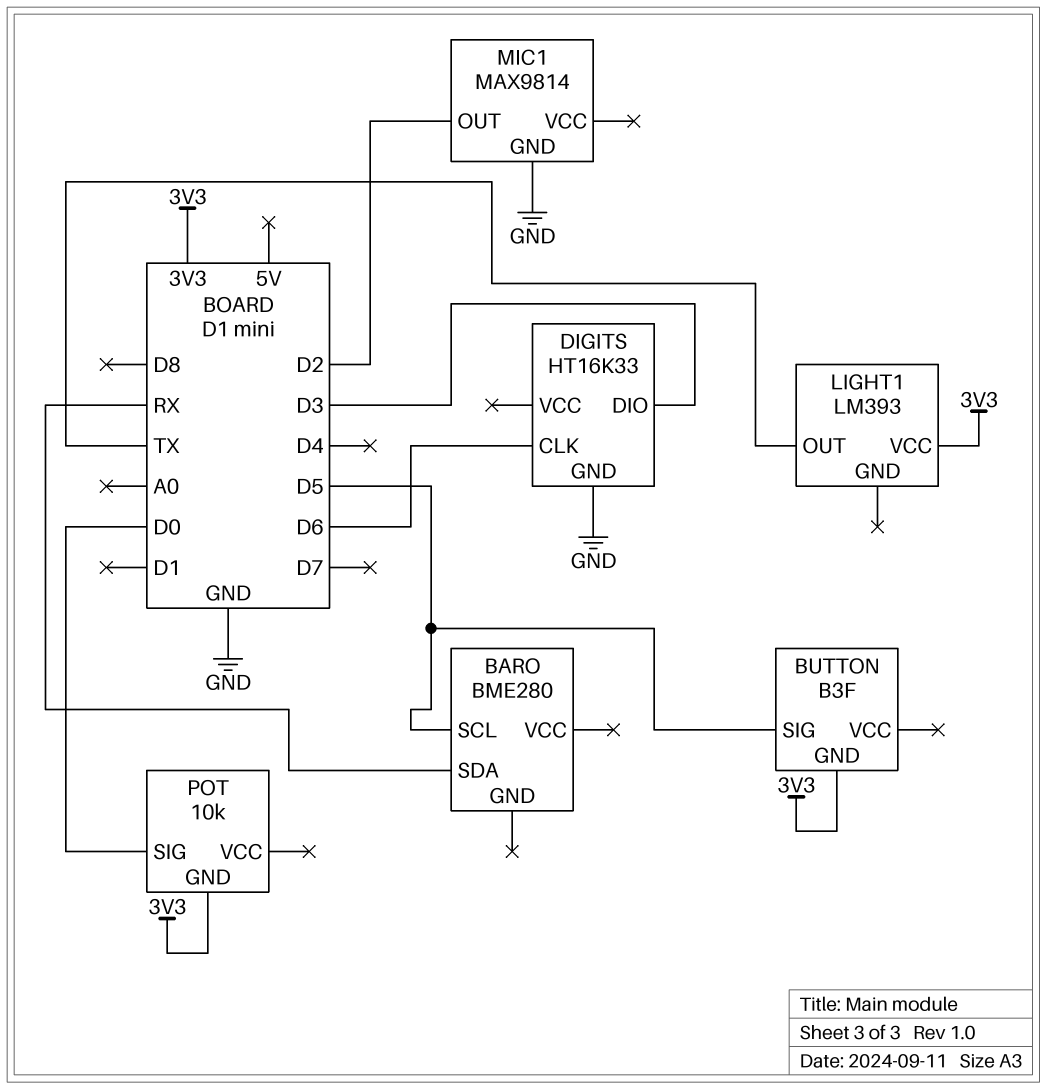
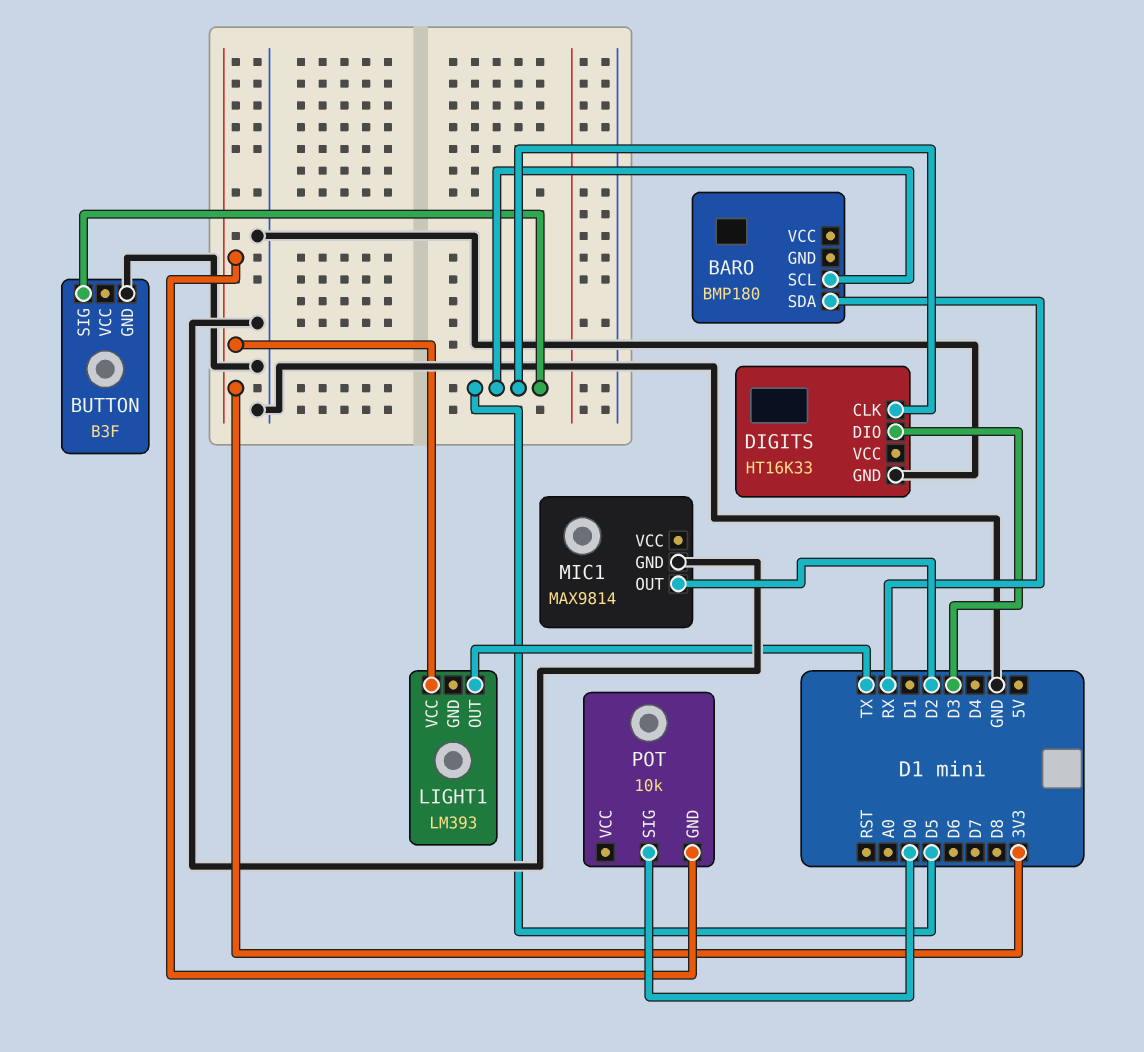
BARO: BME280 -> BMP180
BUTTON pin GND: 3V3 -> GND
DIGITS pin CLK: D6 -> D5

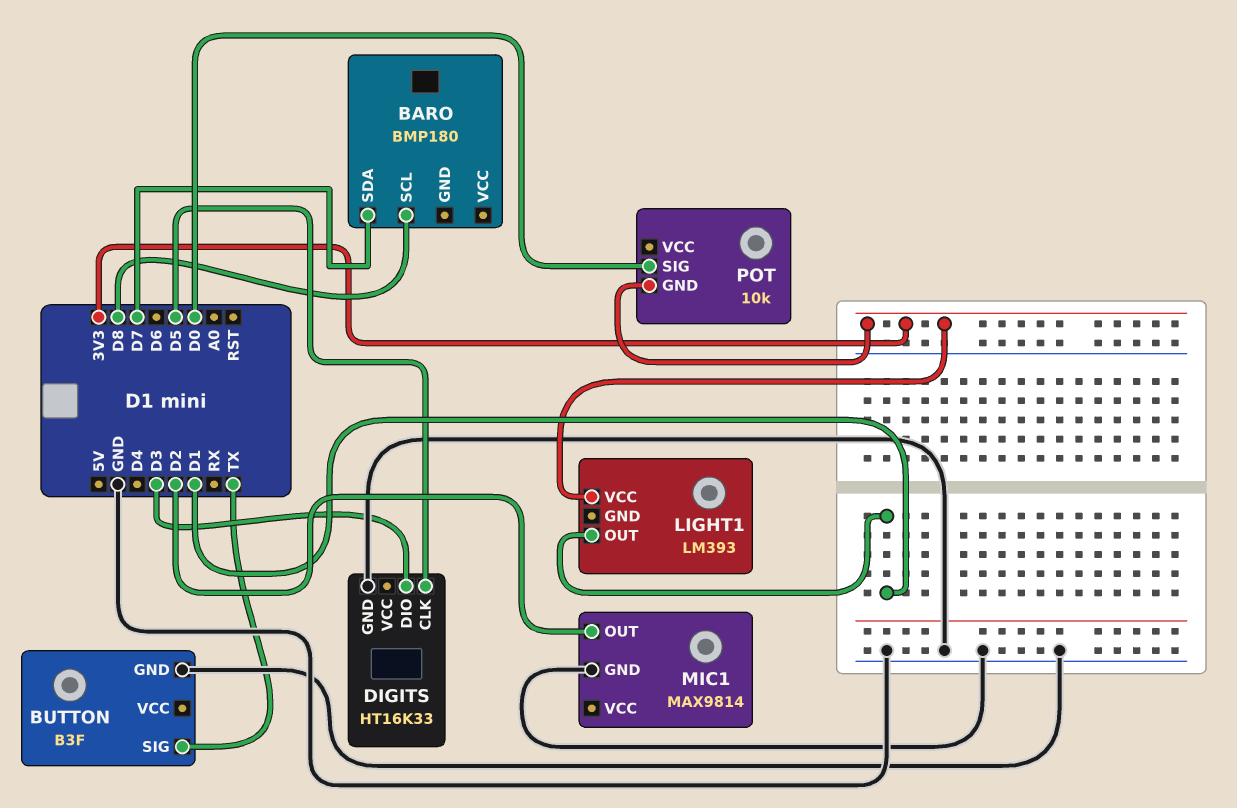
BARO pin SCL: D5 -> D8
BARO pin SDA: RX -> D7
BUTTON pin SIG: D5 -> TX
LIGHT1 pin OUT: TX -> D1

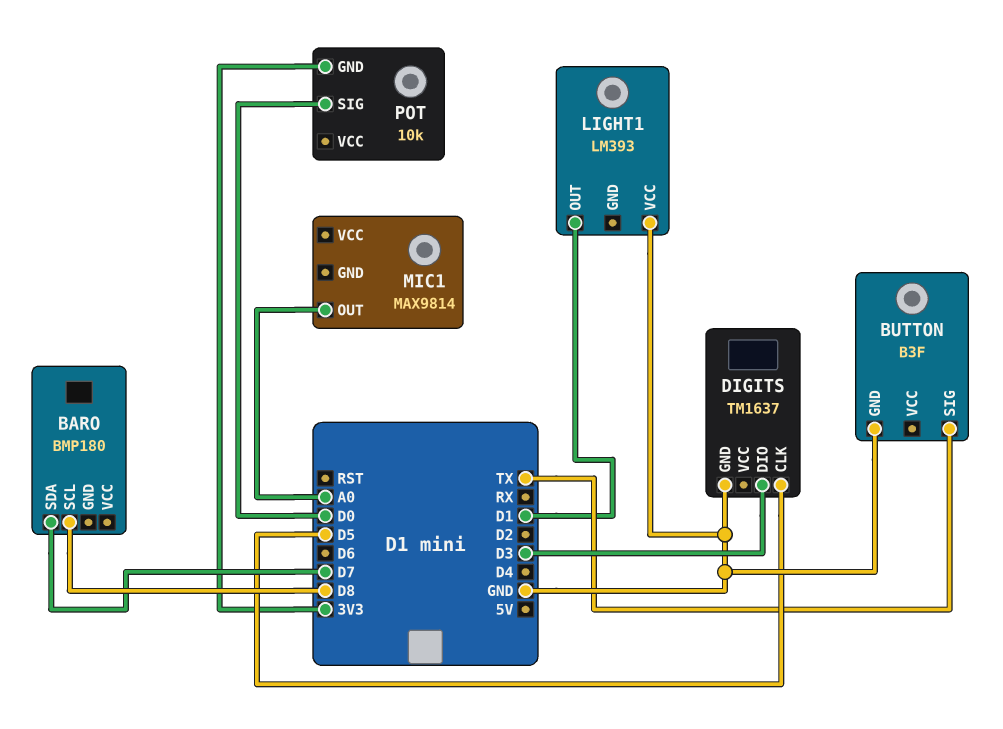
DIGITS: HT16K33 -> TM1637
LIGHT1 pin VCC: 3V3 -> GND
MIC1 pin GND: GND -> none
MIC1 pin OUT: D2 -> A0

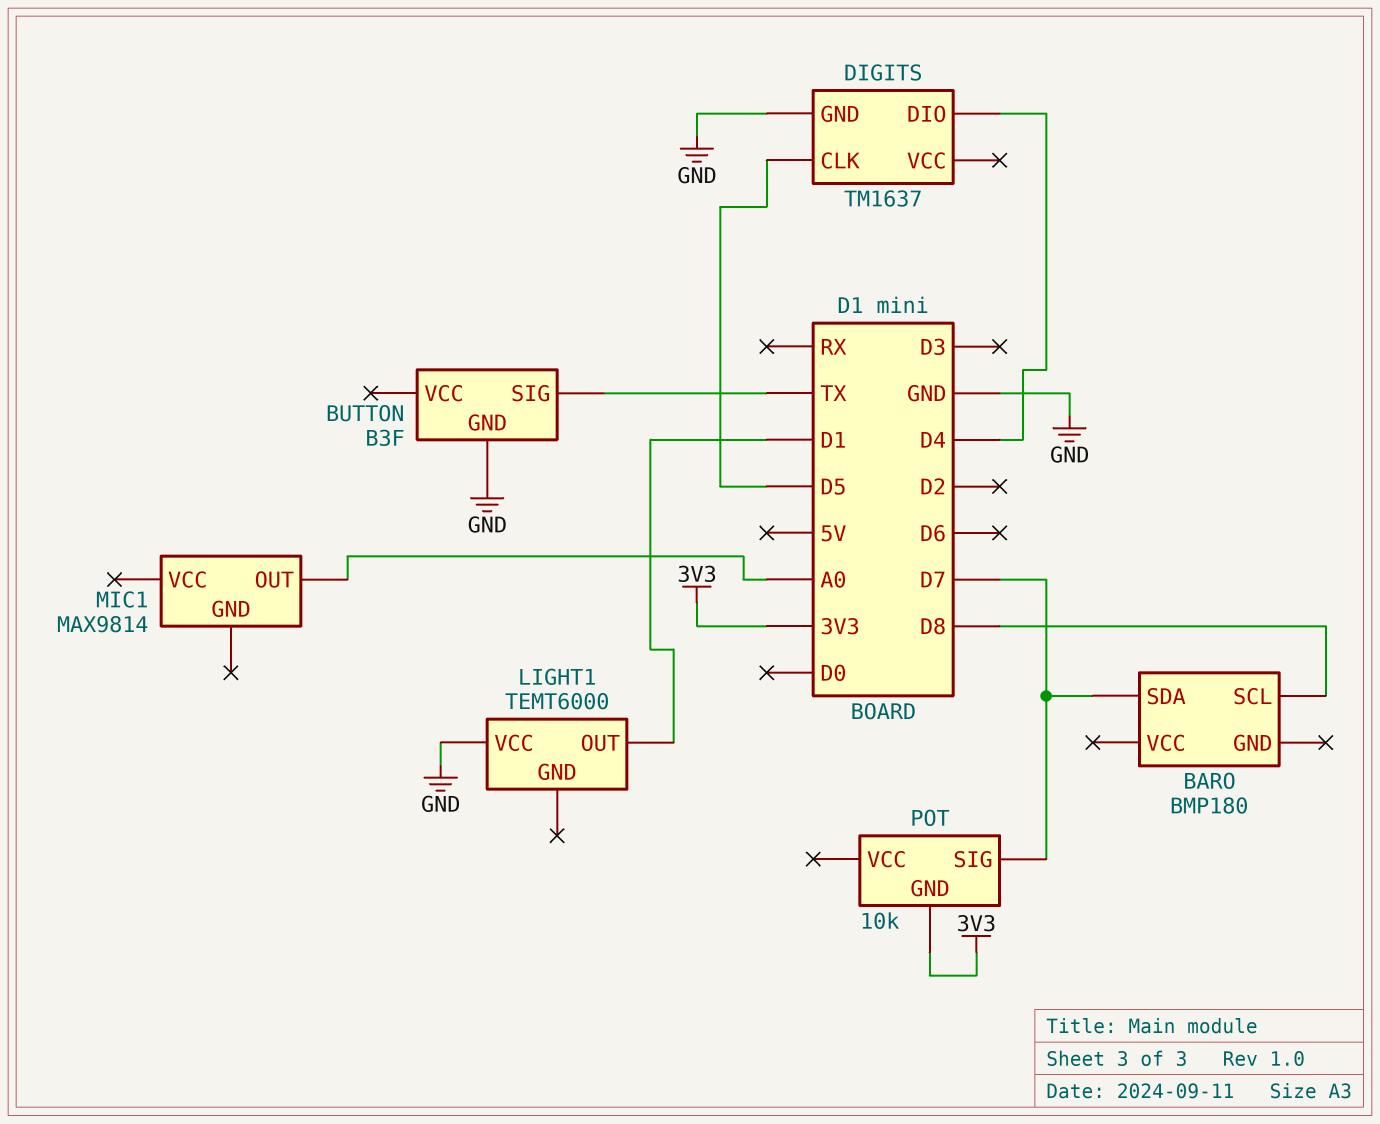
DIGITS pin DIO: D3 -> D4
LIGHT1: LM393 -> TEMT6000
POT pin SIG: D0 -> D7

